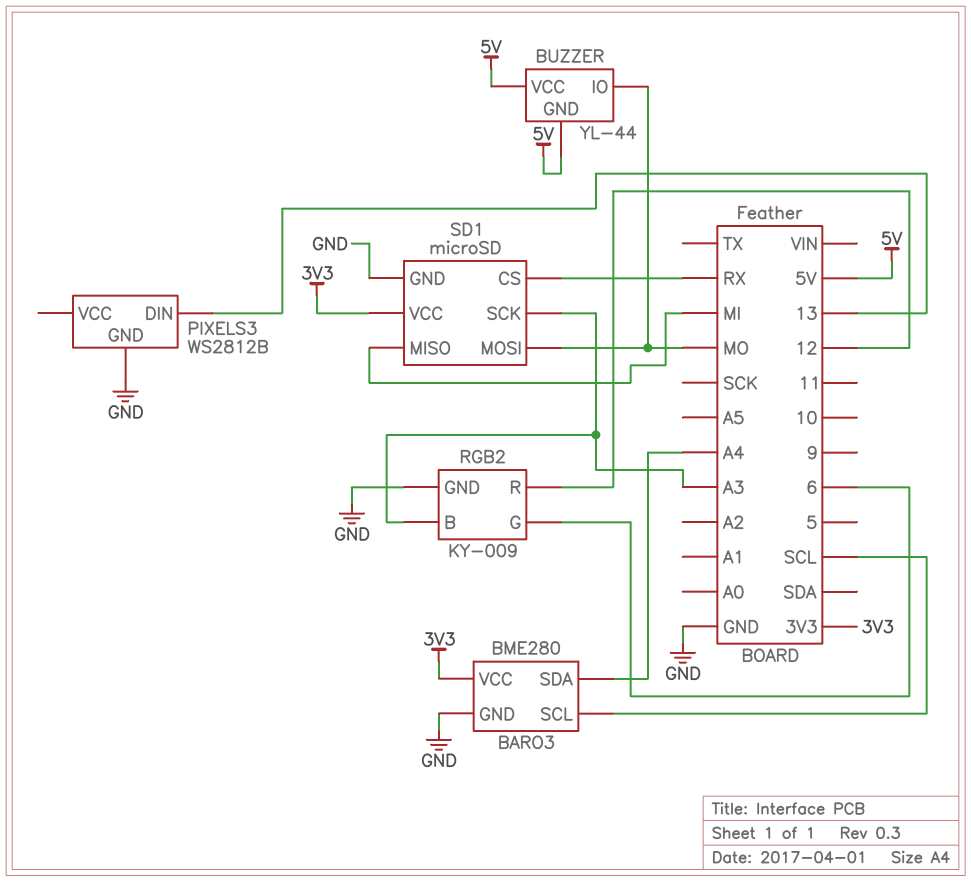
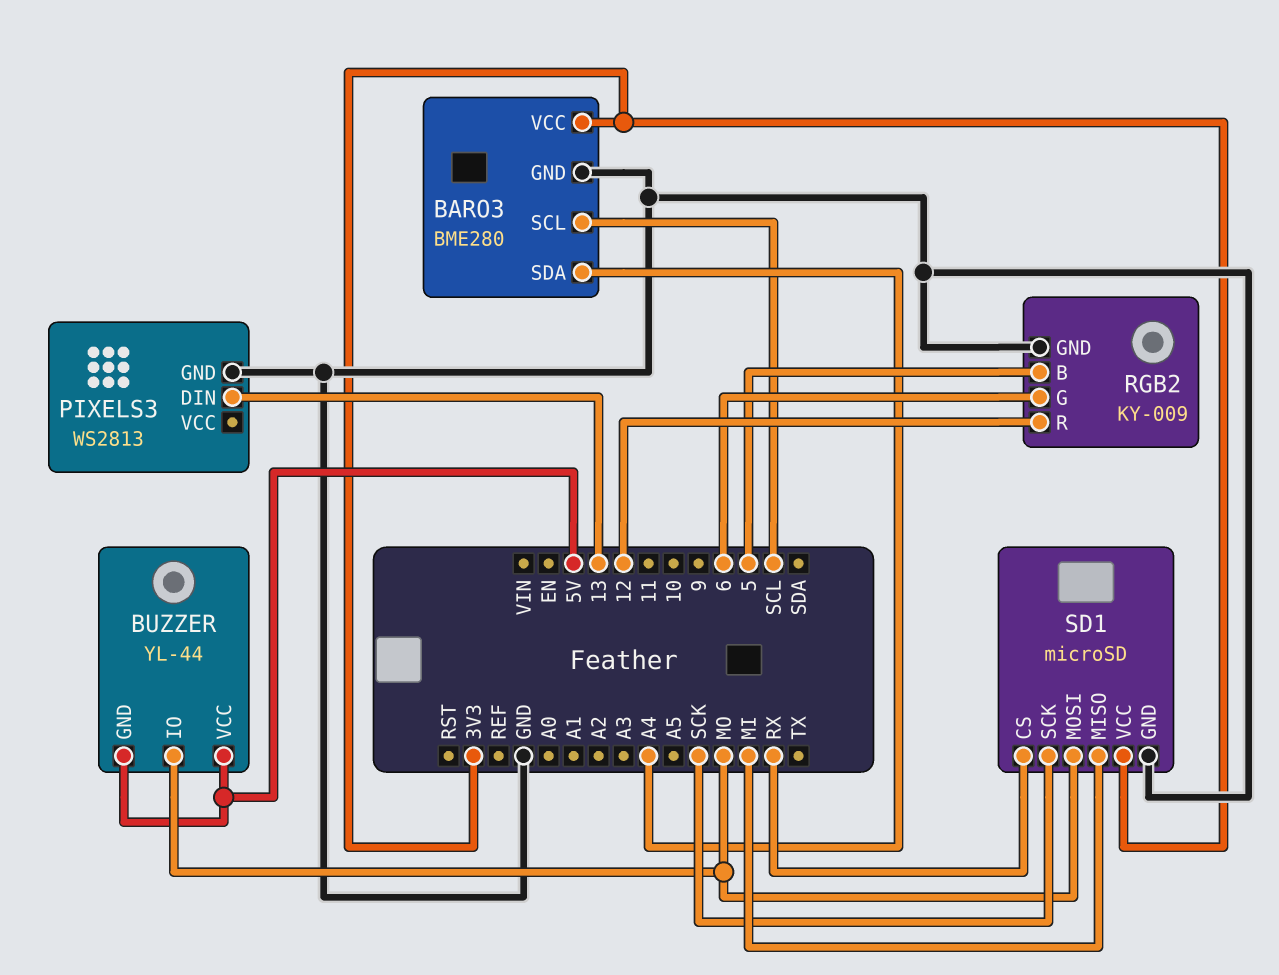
PIXELS3: WS2812B -> WS2813
RGB2 pin B: A3 -> 5
SD1 pin SCK: A3 -> SCK

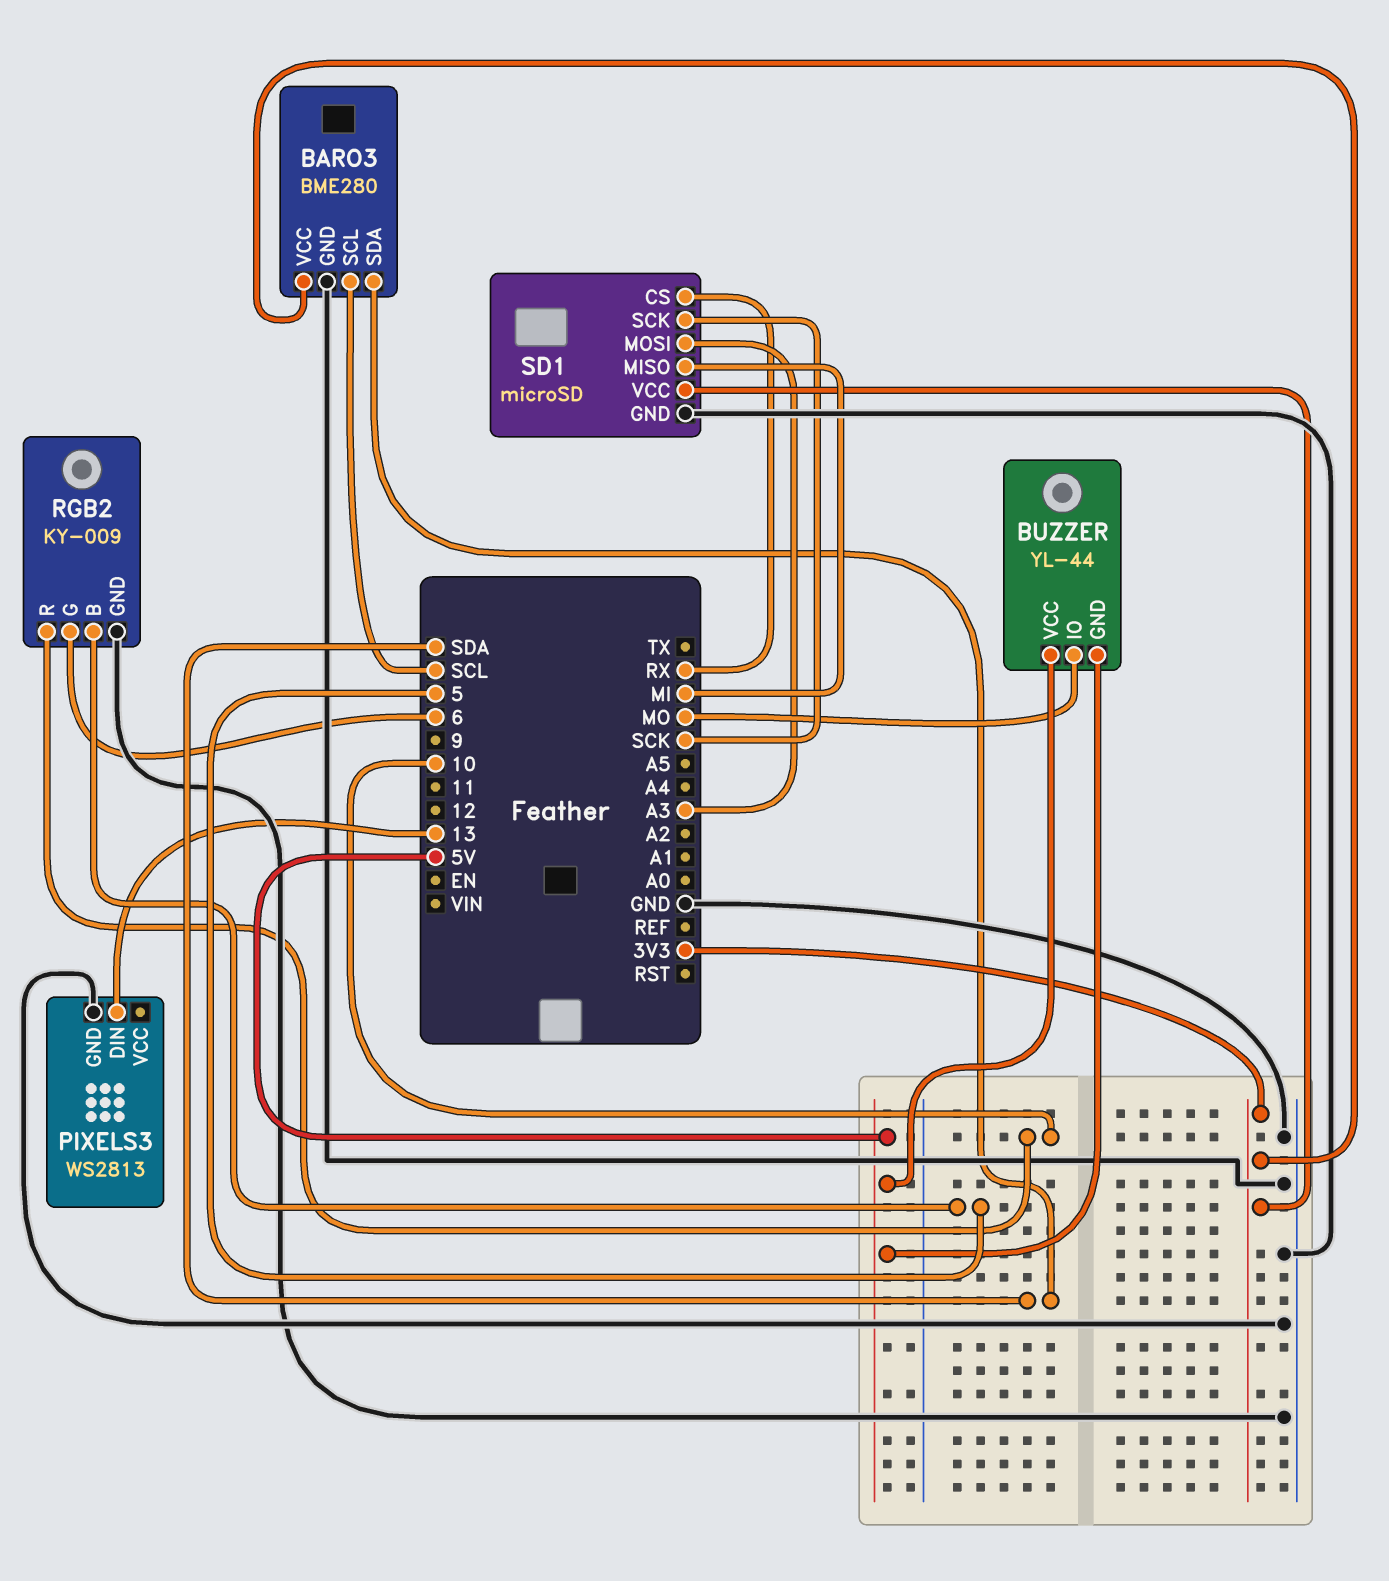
BARO3 pin SDA: A4 -> SDA
RGB2 pin R: 12 -> 10
SD1 pin MOSI: MO -> A3

